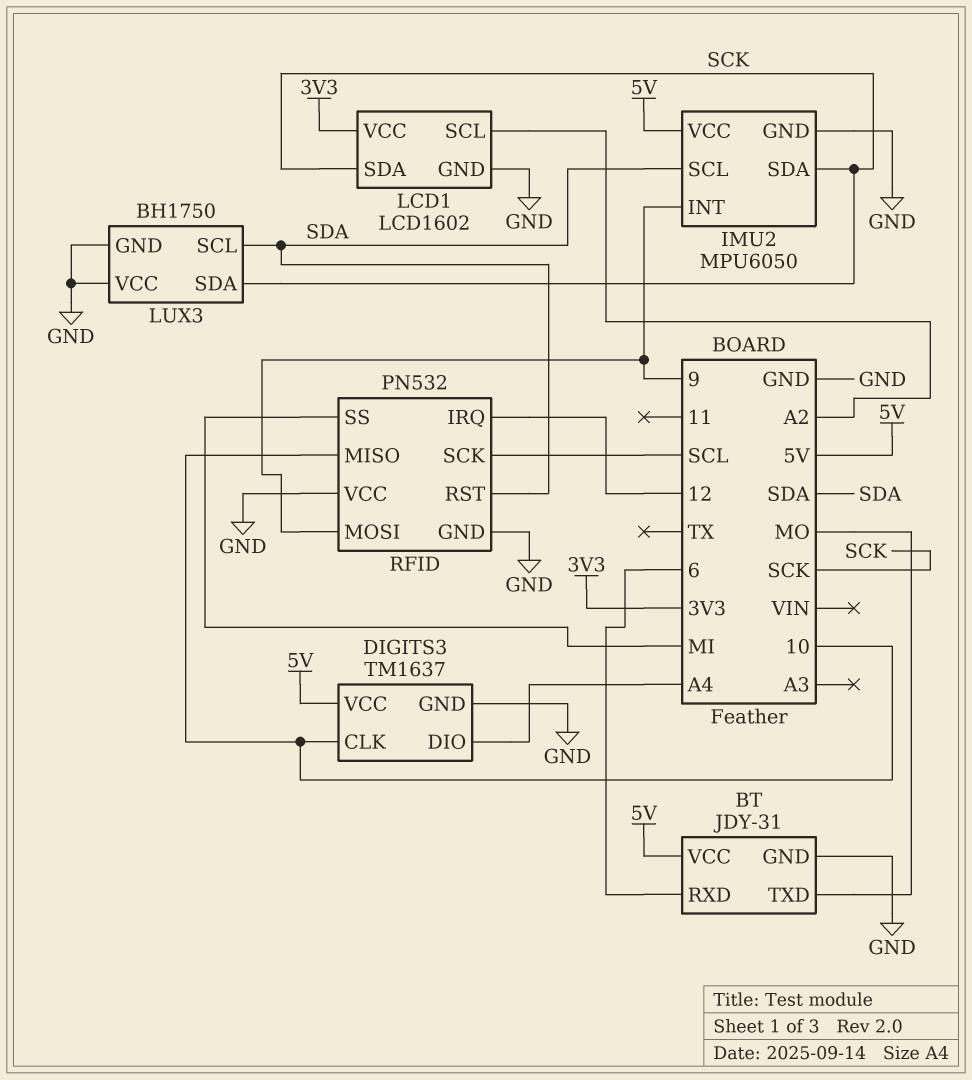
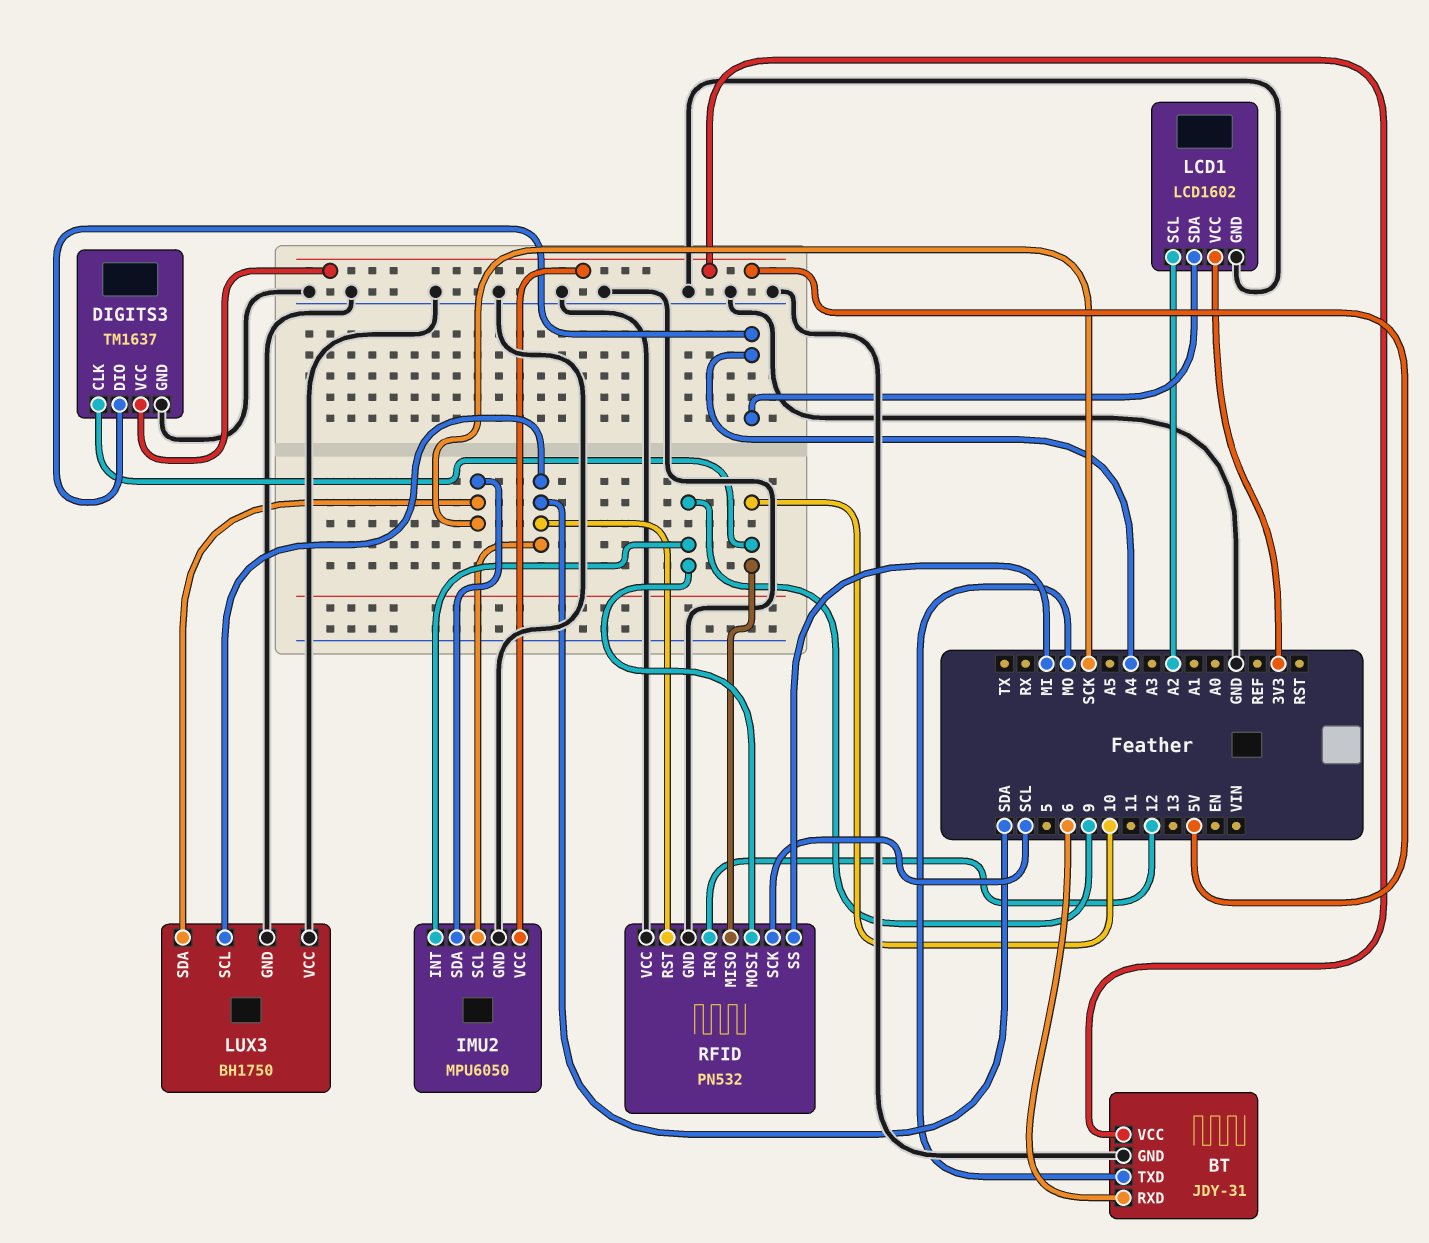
LCD1 pin SDA: SCK -> A4

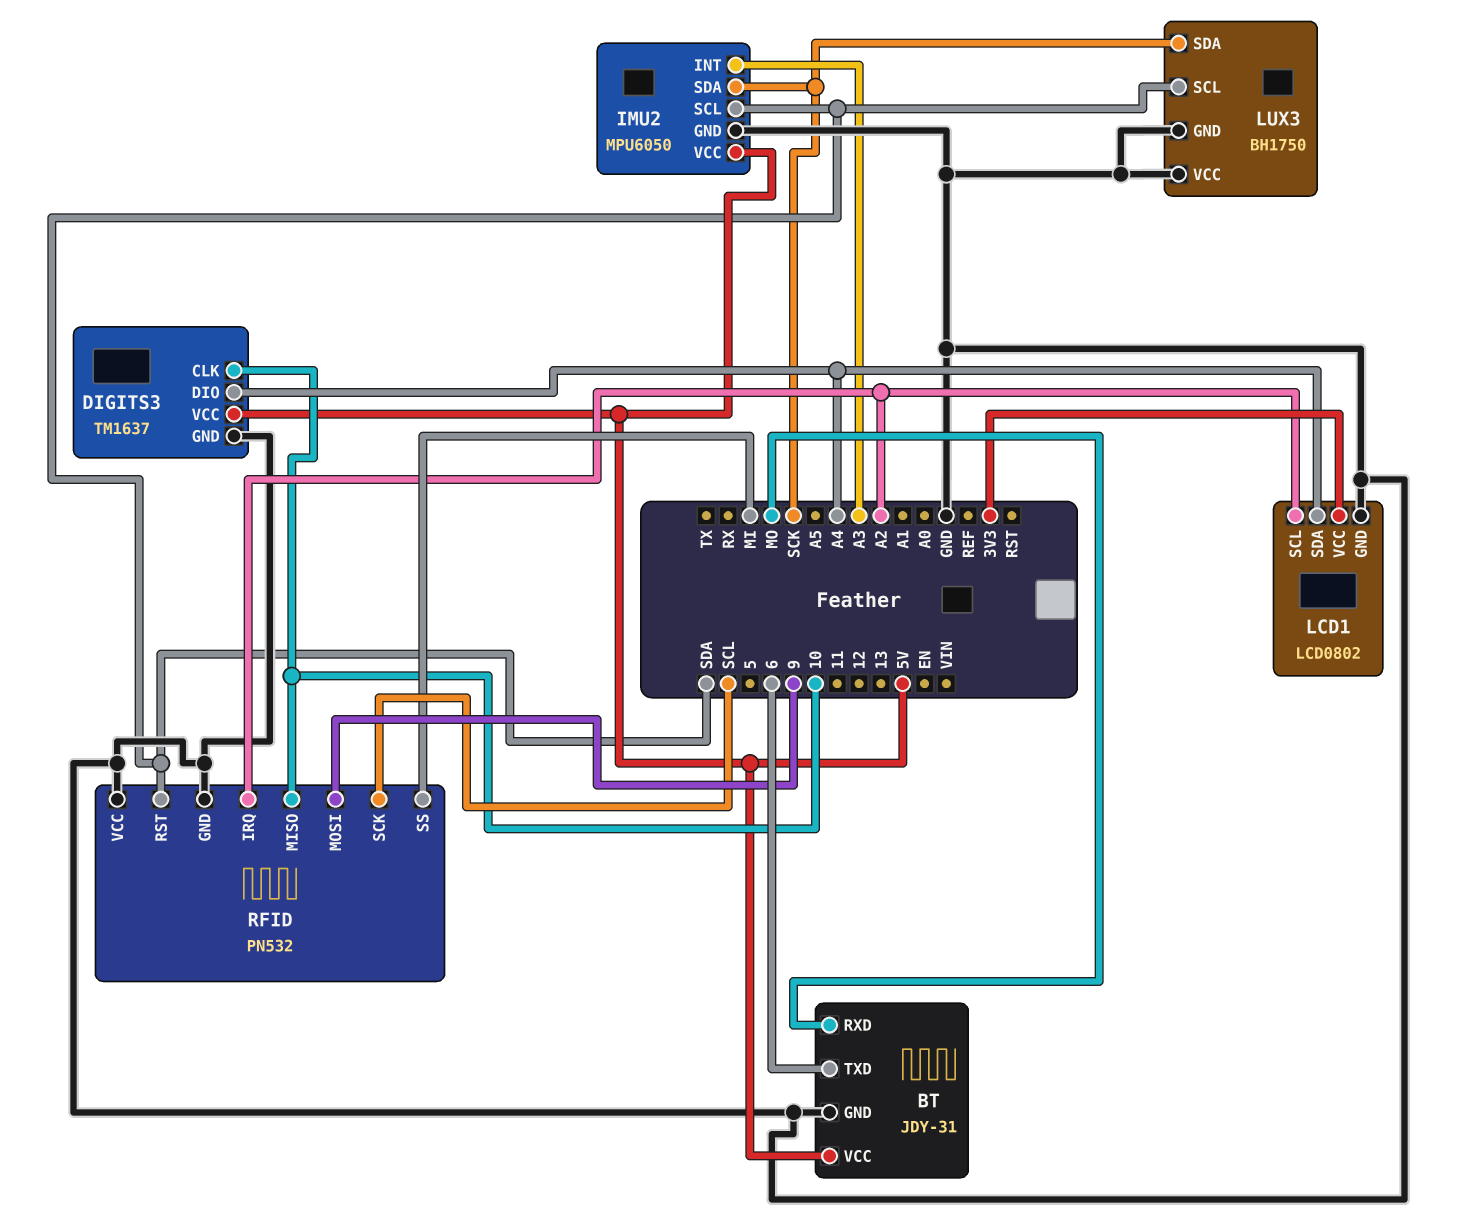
BT pin RXD: 6 -> MO
BT pin TXD: MO -> 6
IMU2 pin INT: 9 -> A3
LCD1: LCD1602 -> LCD0802
RFID pin IRQ: 12 -> A2

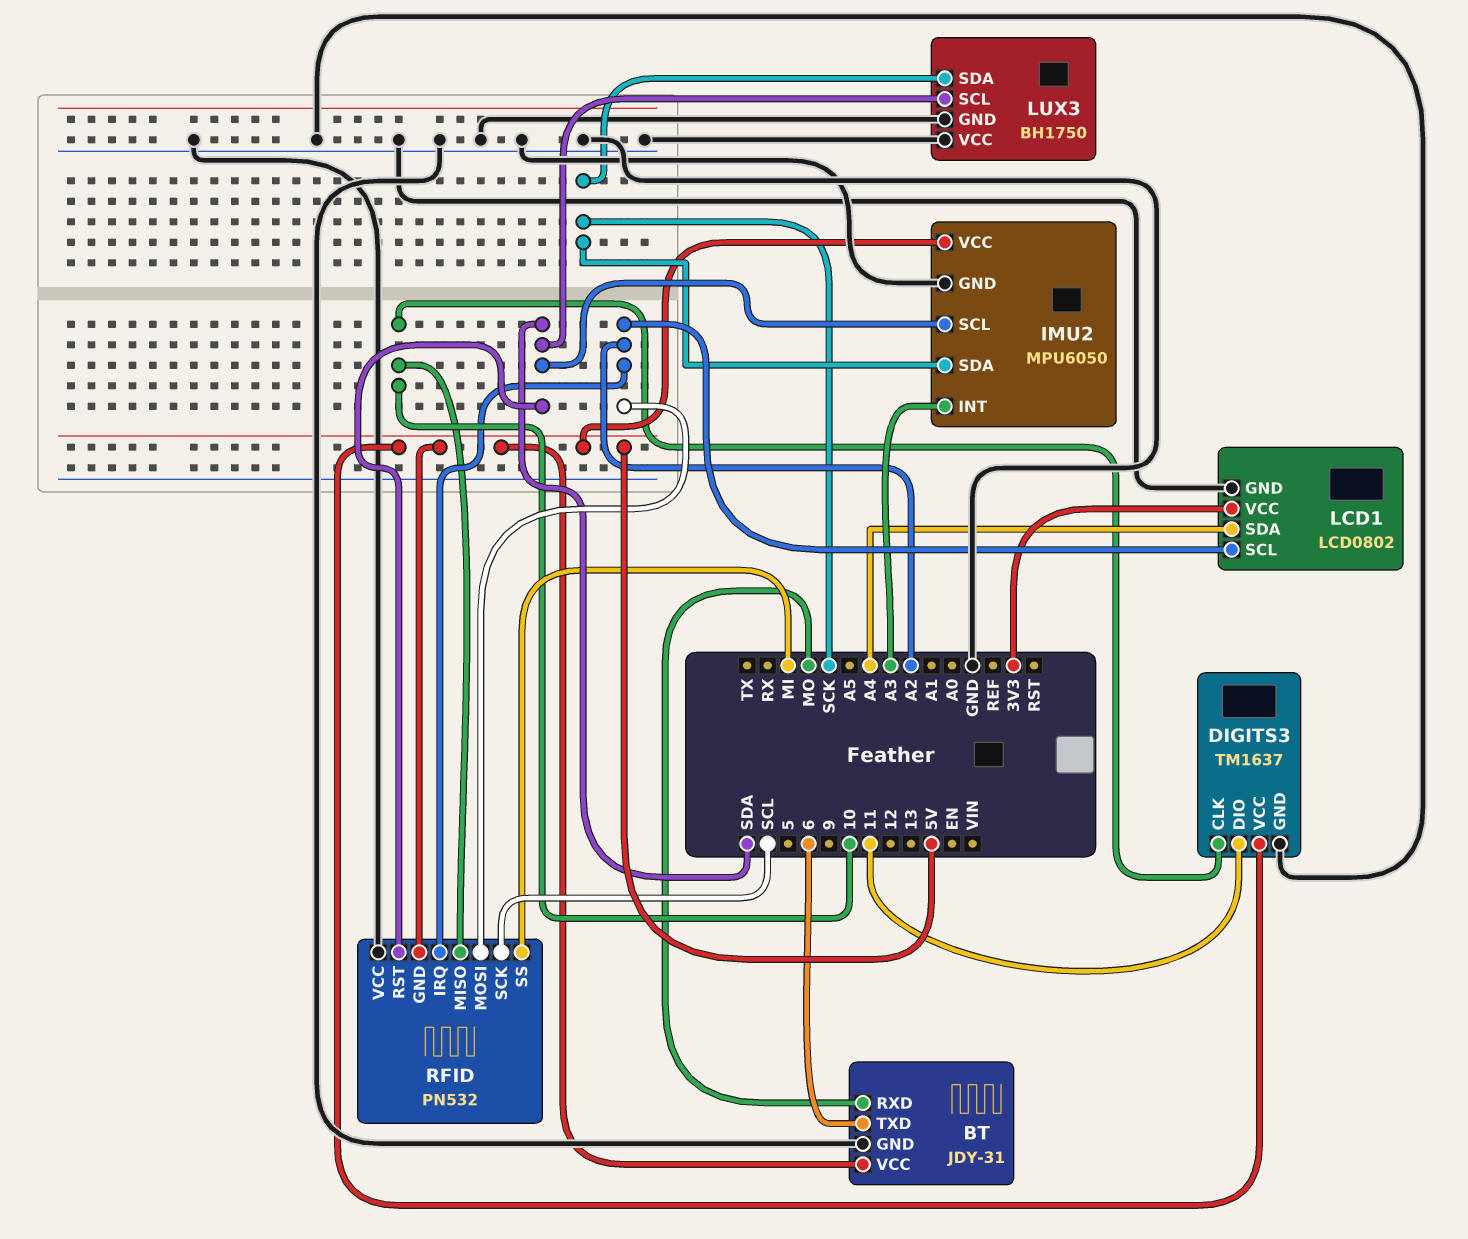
DIGITS3 pin DIO: A4 -> 11
RFID pin GND: GND -> 5V
RFID pin MOSI: 9 -> A2

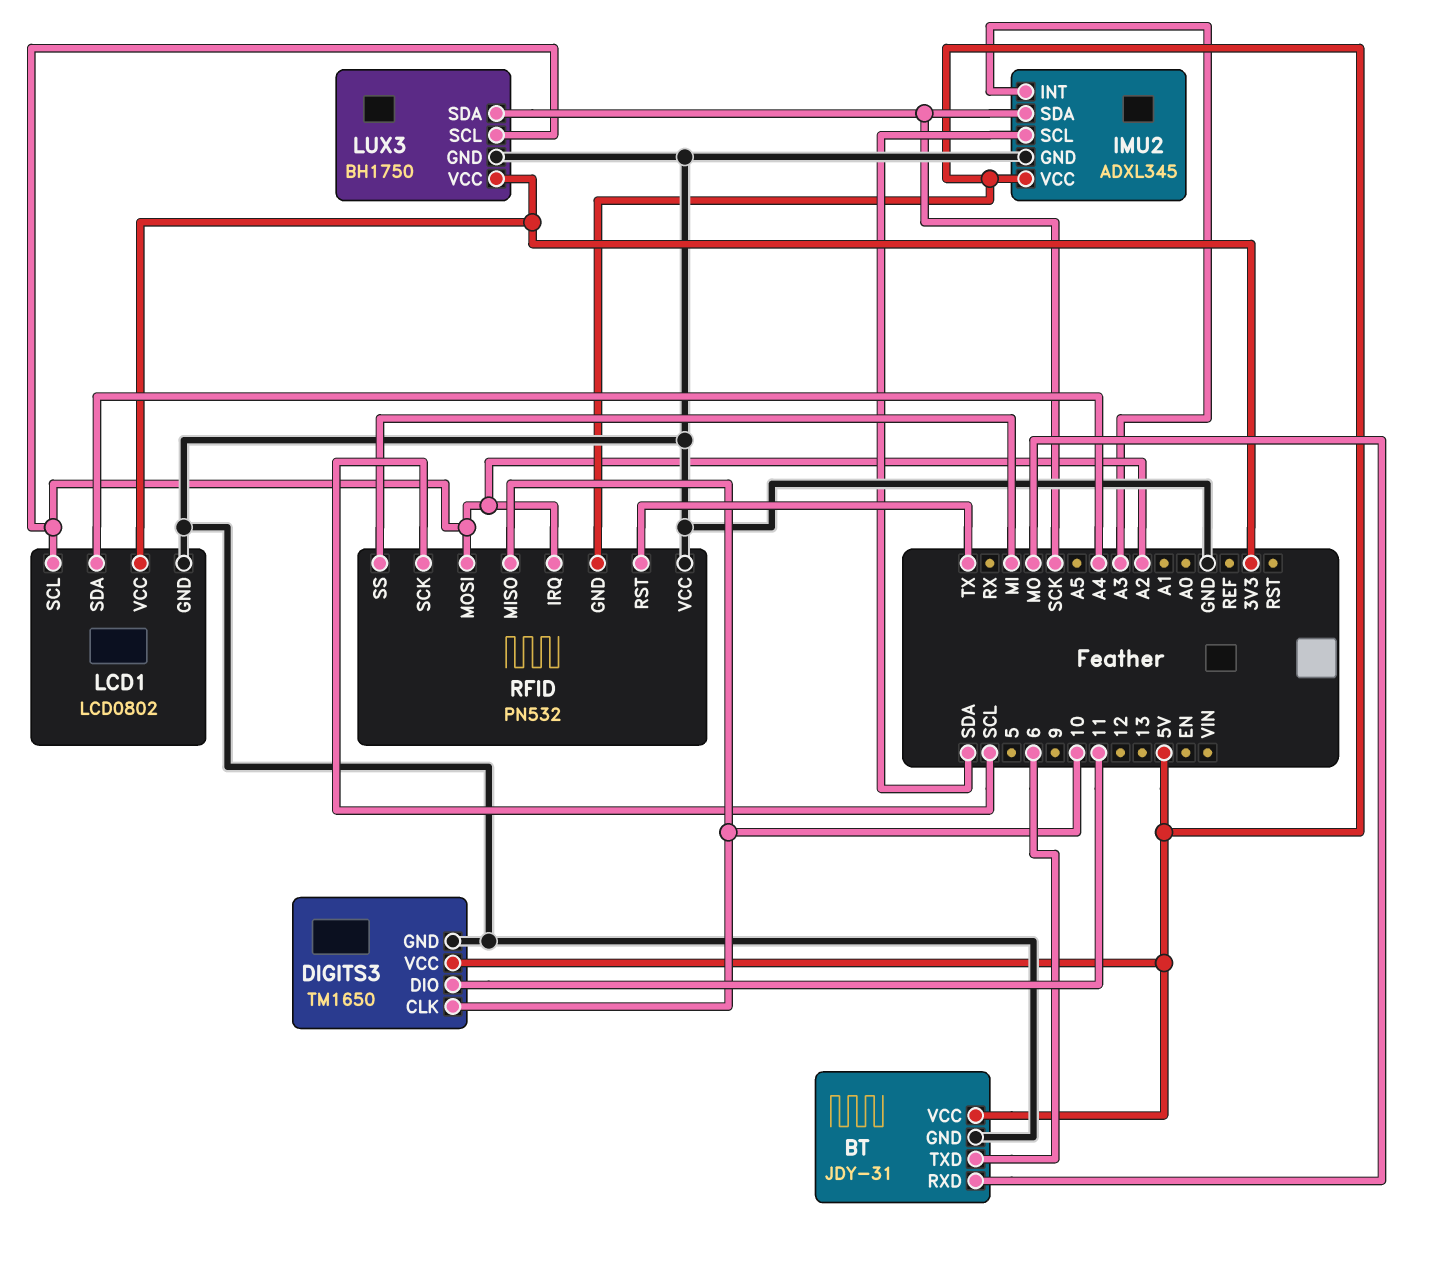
DIGITS3: TM1637 -> TM1650
IMU2: MPU6050 -> ADXL345
LUX3 pin SCL: SDA -> A2
LUX3 pin VCC: GND -> 3V3
RFID pin RST: SDA -> TX

